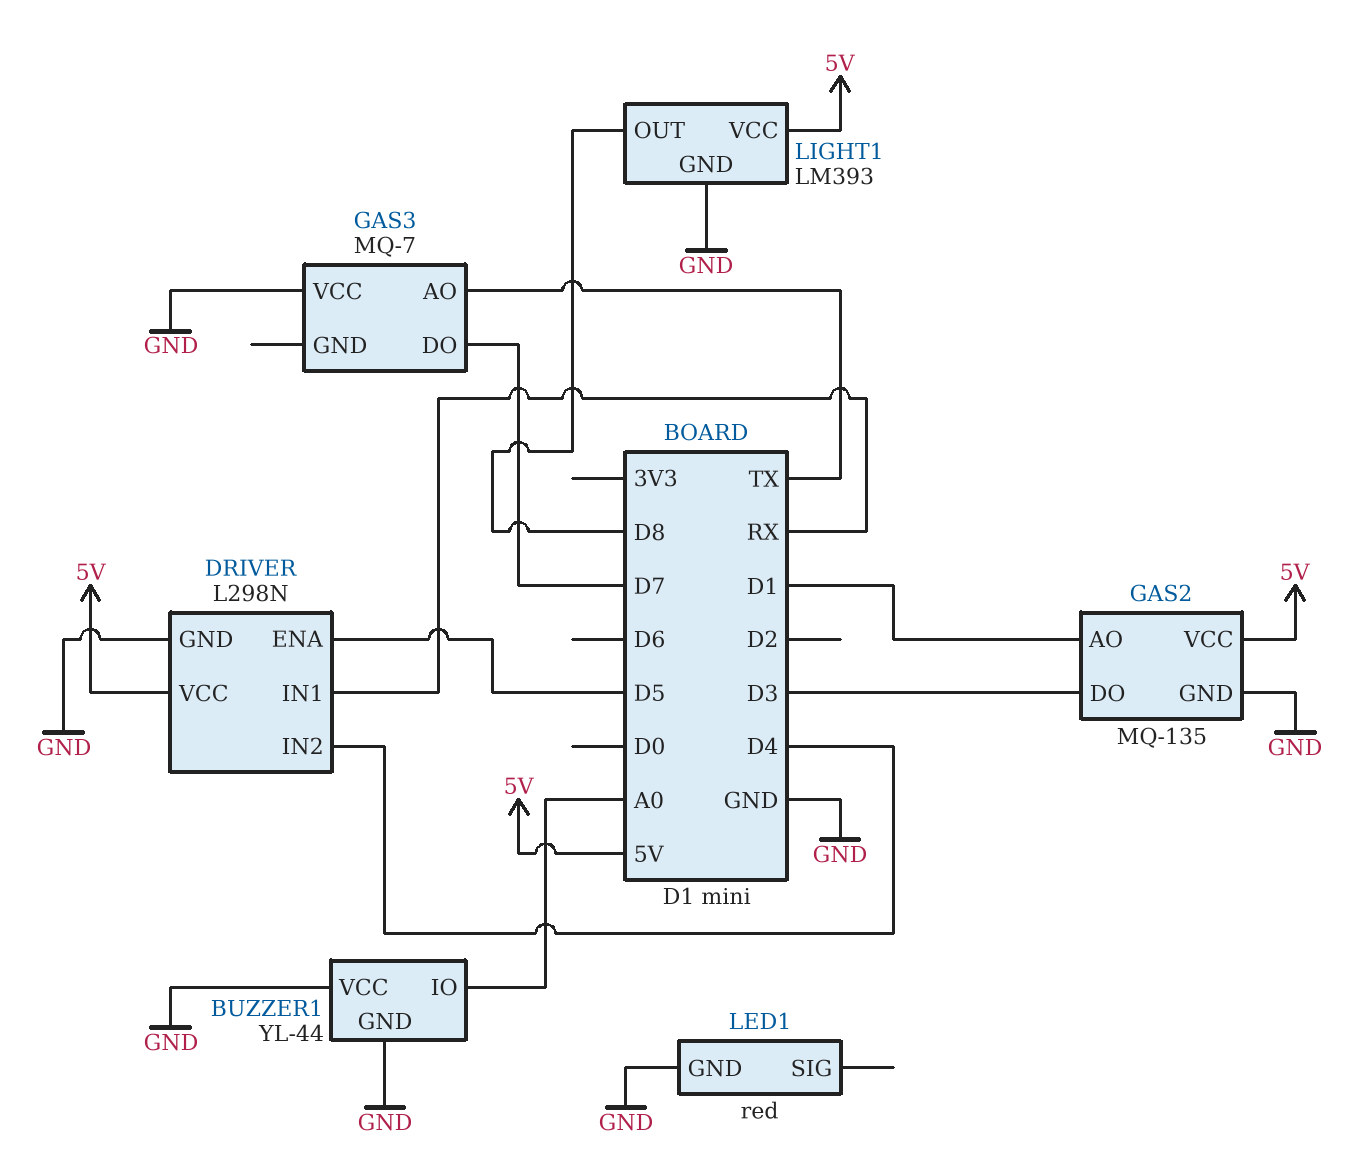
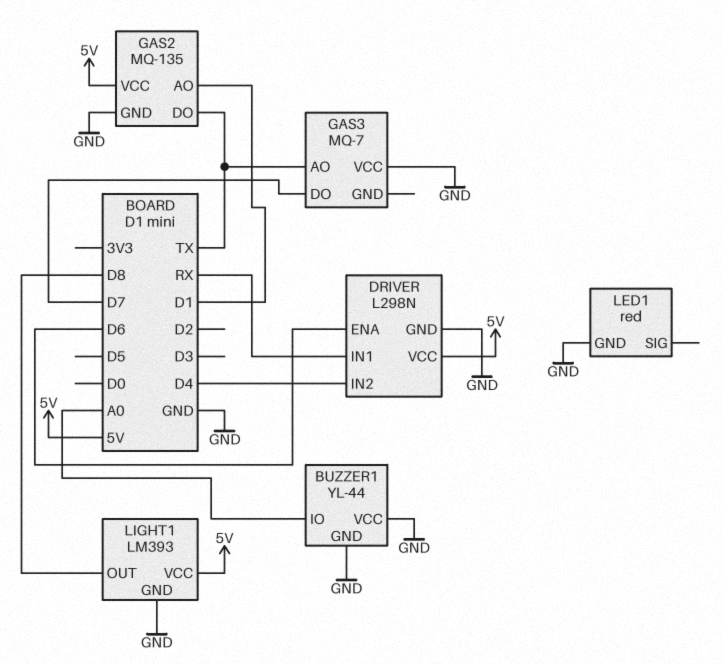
DRIVER pin ENA: D5 -> D6
GAS2 pin DO: D3 -> TX

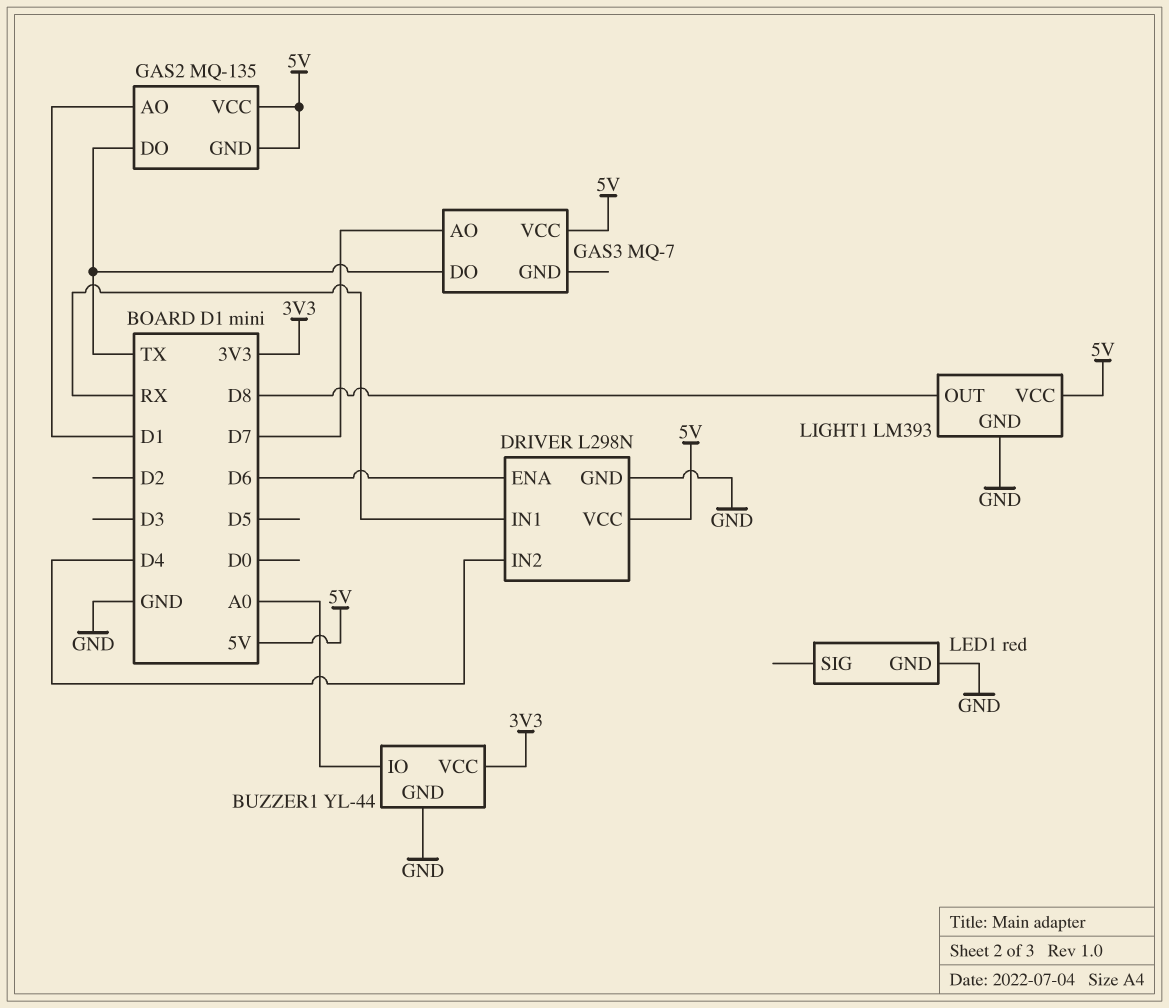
BUZZER1 pin VCC: GND -> 3V3
GAS2 pin GND: GND -> 5V
GAS3 pin AO: TX -> D7
GAS3 pin DO: D7 -> TX
GAS3 pin VCC: GND -> 5V

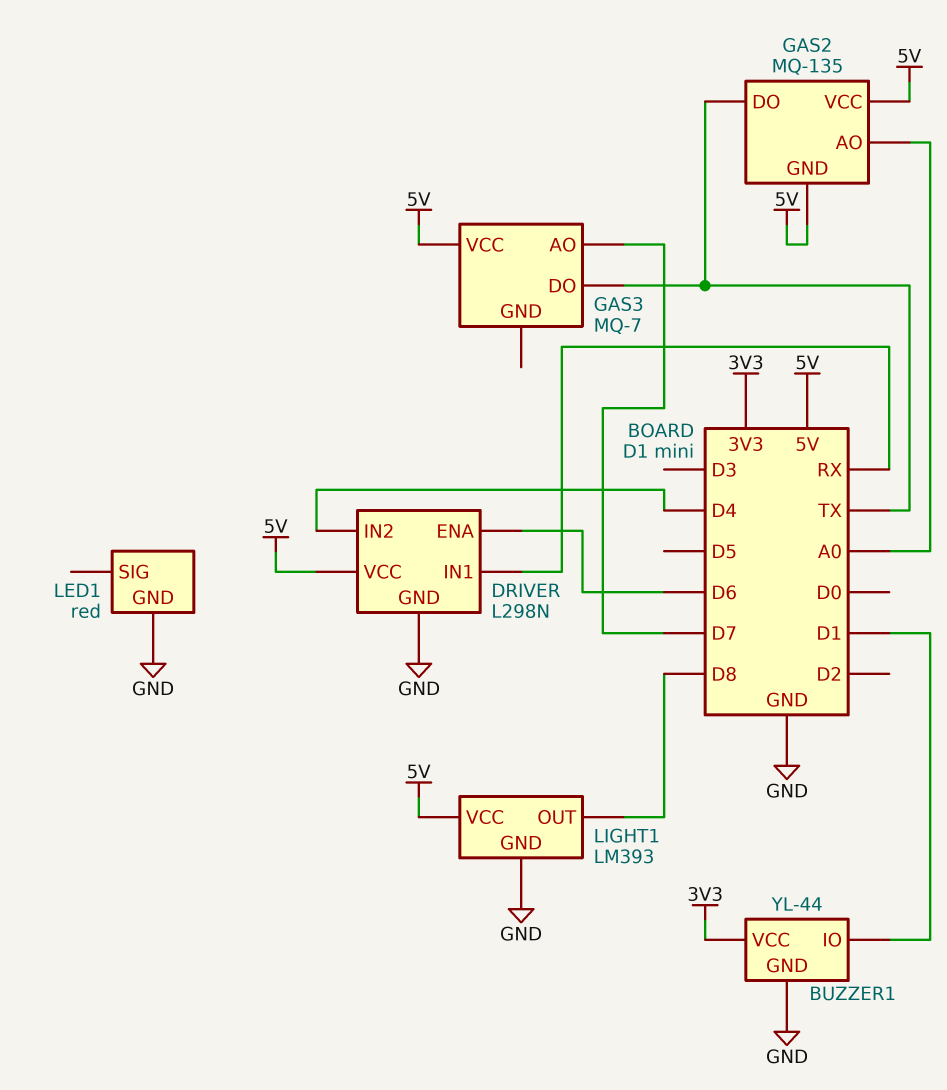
BUZZER1 pin IO: A0 -> D1
GAS2 pin AO: D1 -> A0

